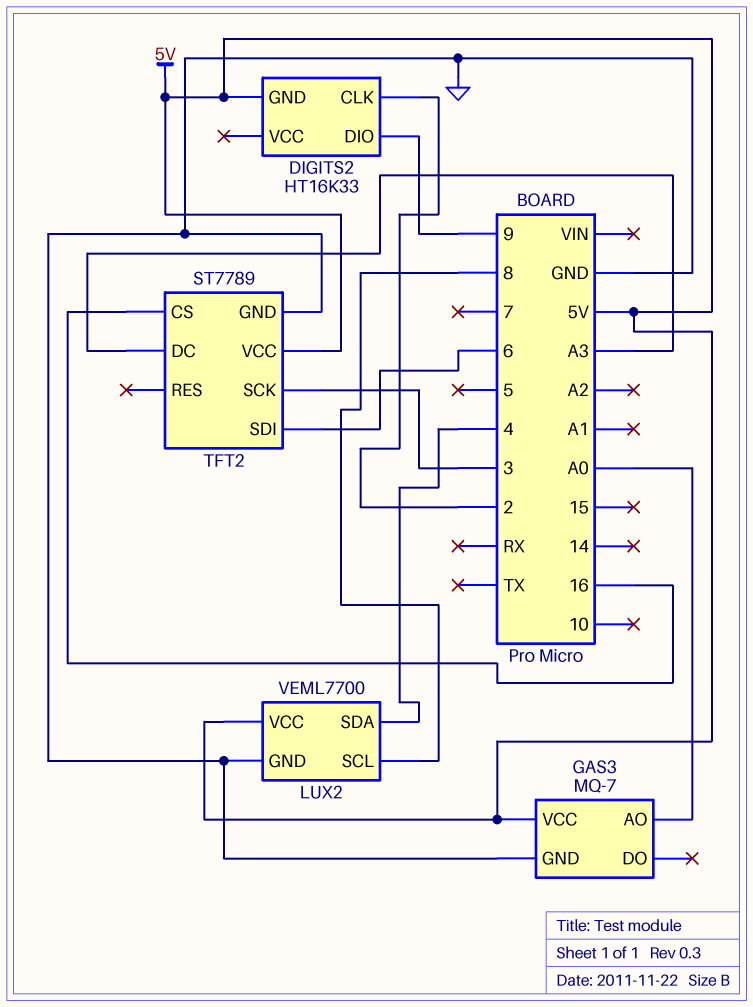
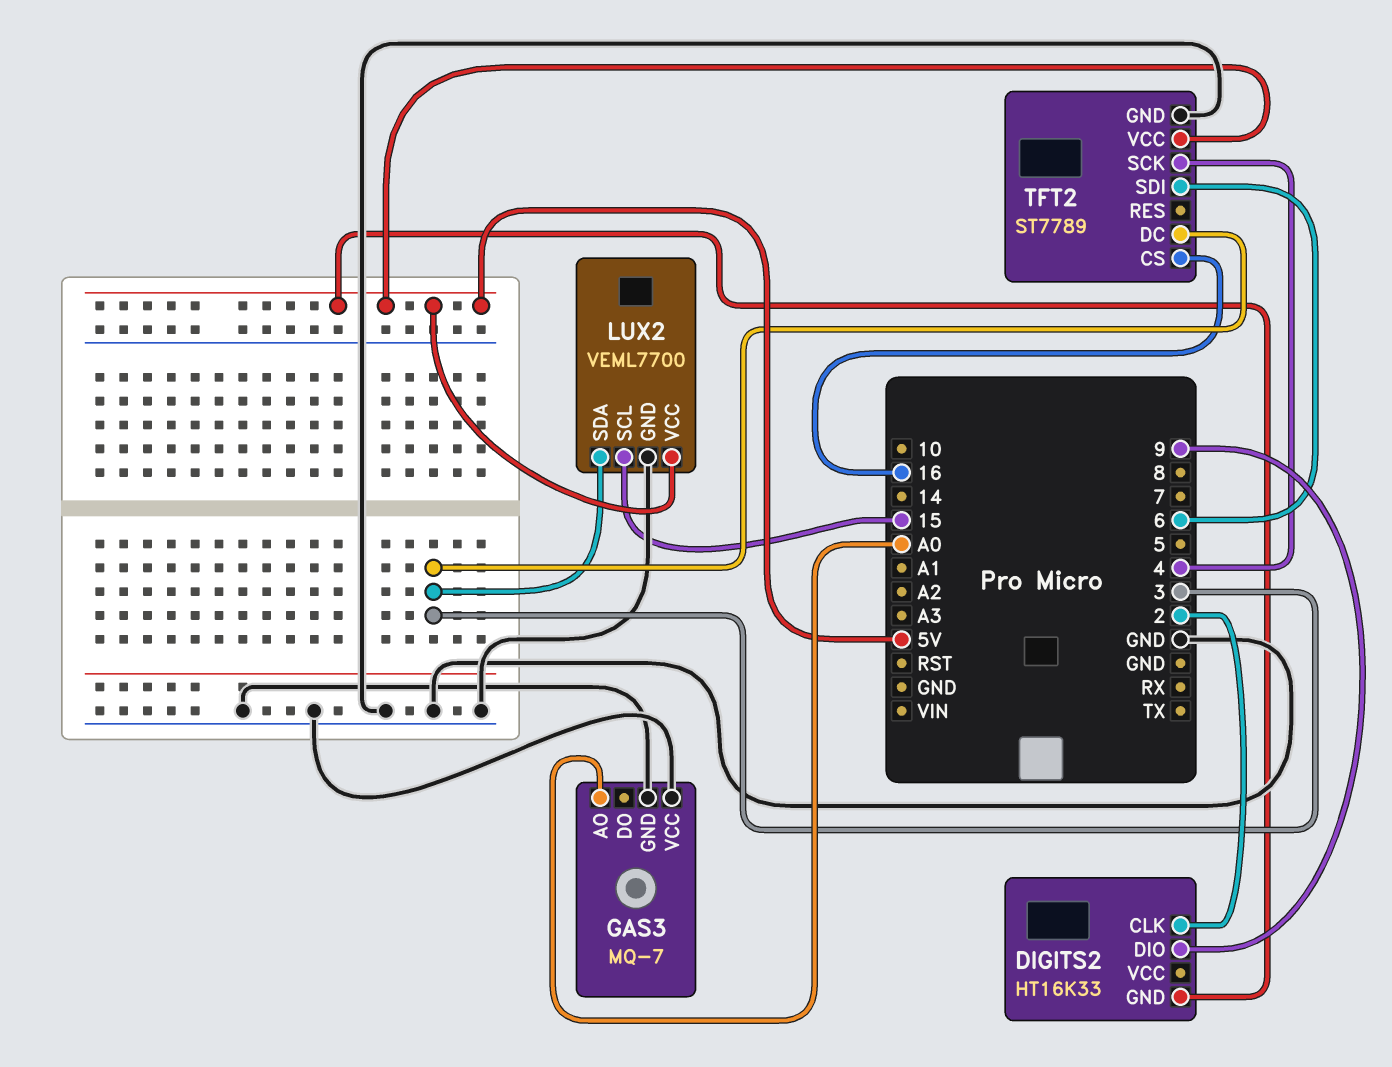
GAS3 pin VCC: 5V -> GND
LUX2 pin SCL: 8 -> 15
LUX2 pin SDA: 4 -> 3
TFT2 pin DC: A3 -> 3
TFT2 pin SCK: 3 -> 4

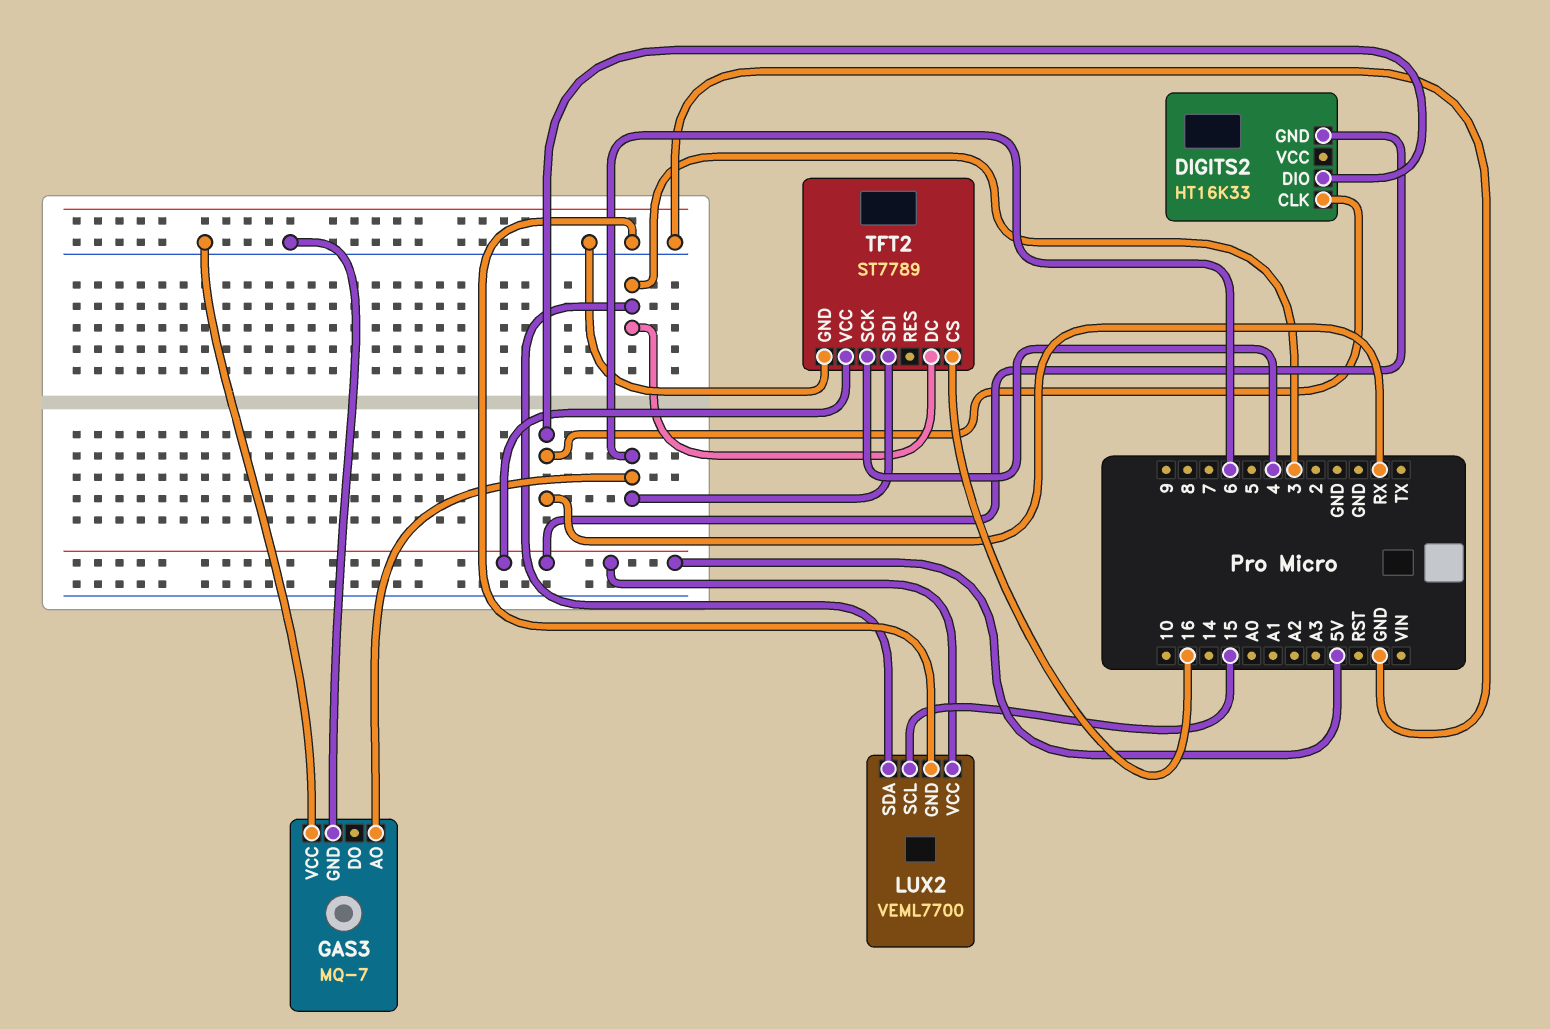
DIGITS2 pin CLK: 2 -> RX
DIGITS2 pin DIO: 9 -> RX
GAS3 pin AO: A0 -> 6

